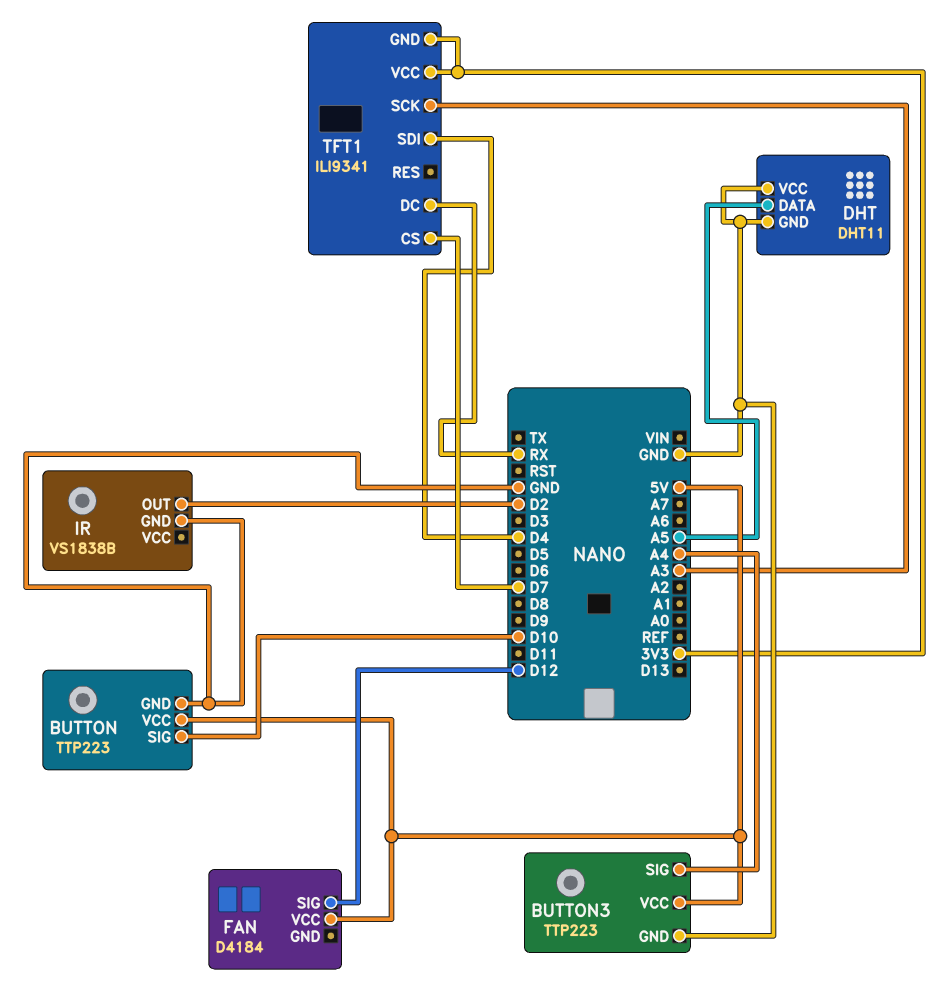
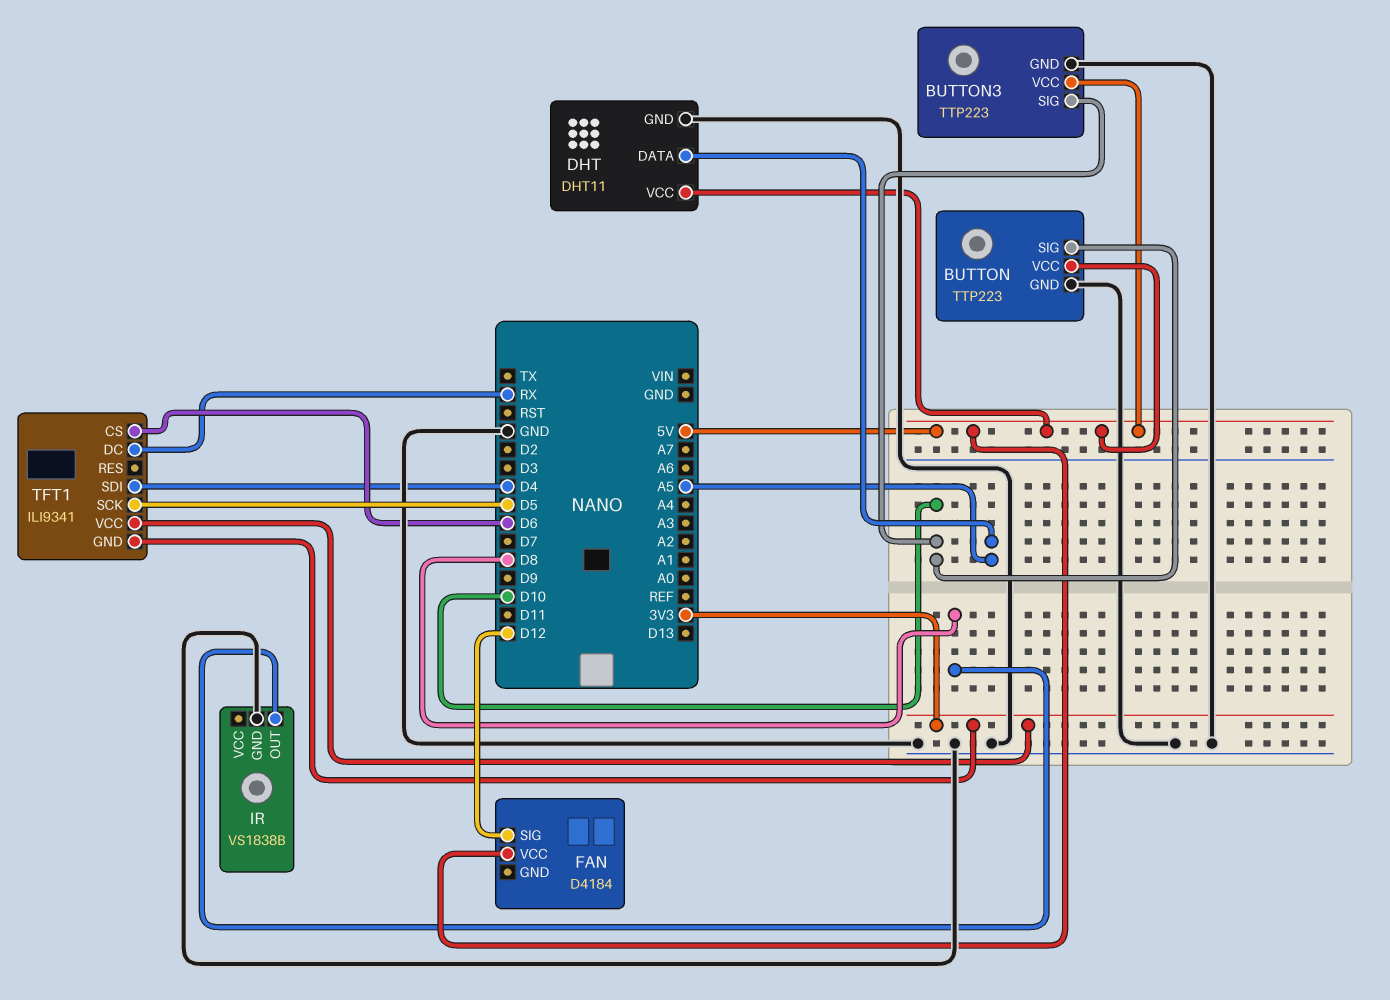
BUTTON3 pin SIG: A4 -> D10
DHT pin VCC: GND -> 5V
IR pin OUT: D2 -> D8
TFT1 pin CS: D7 -> D6
TFT1 pin SCK: A3 -> D5

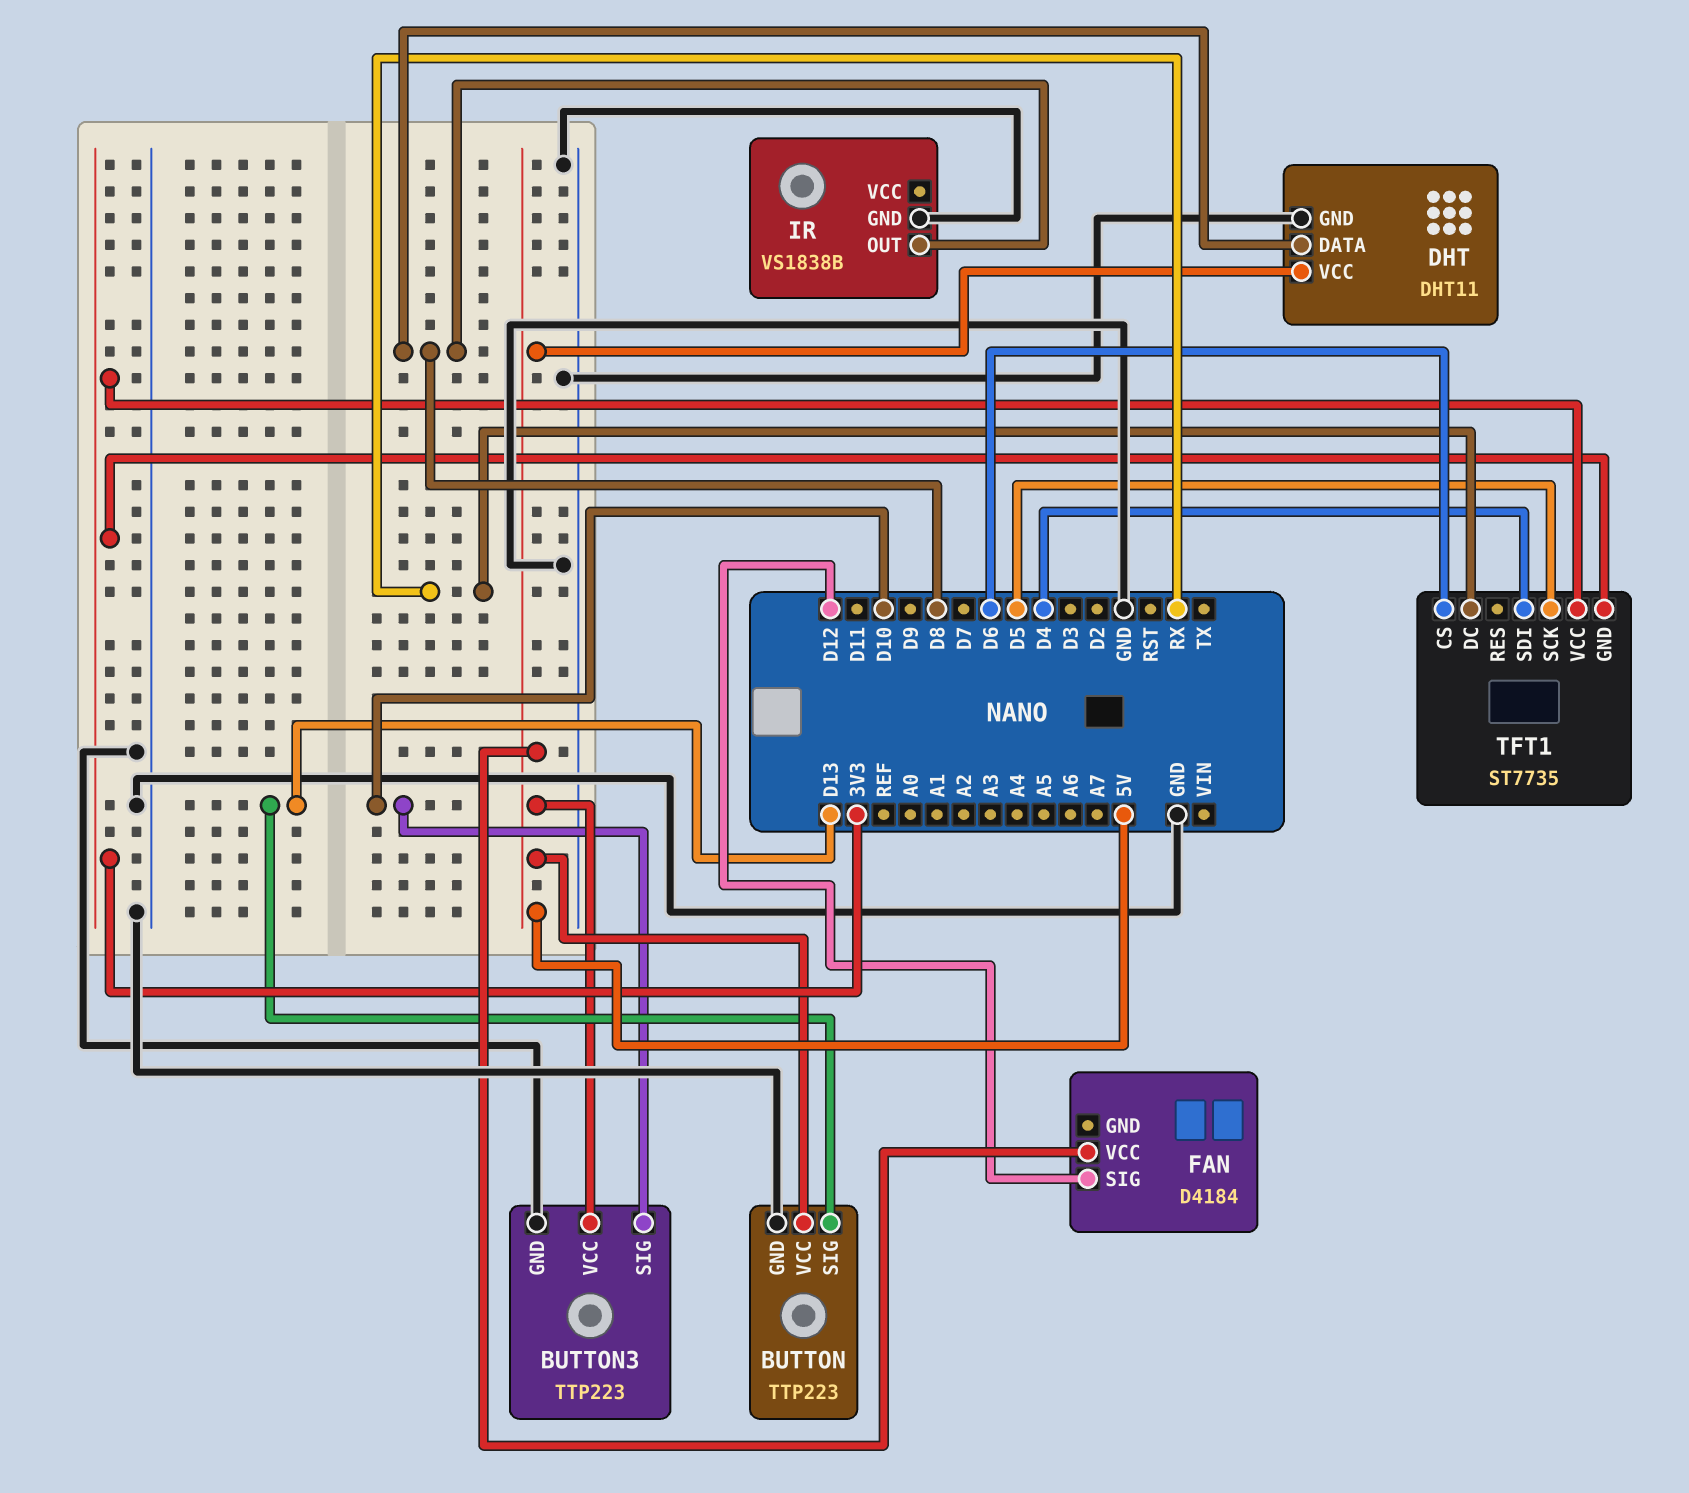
BUTTON pin SIG: D10 -> D13
DHT pin DATA: A5 -> D8
TFT1: ILI9341 -> ST7735

